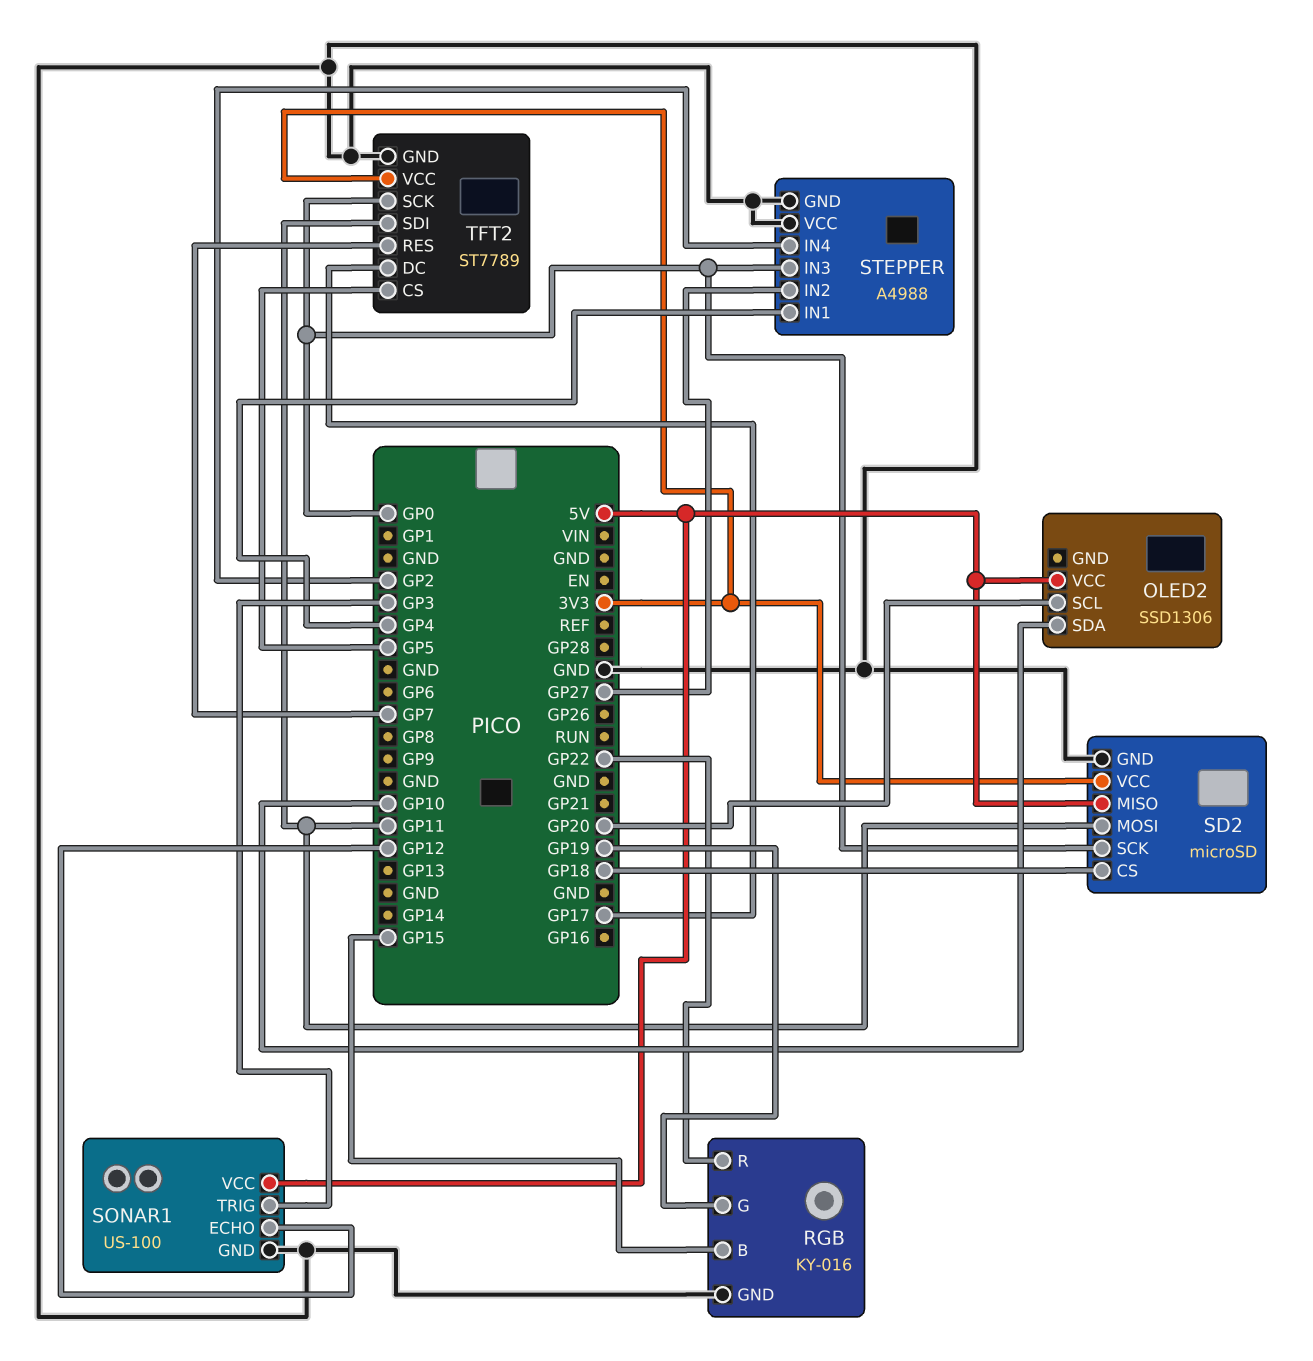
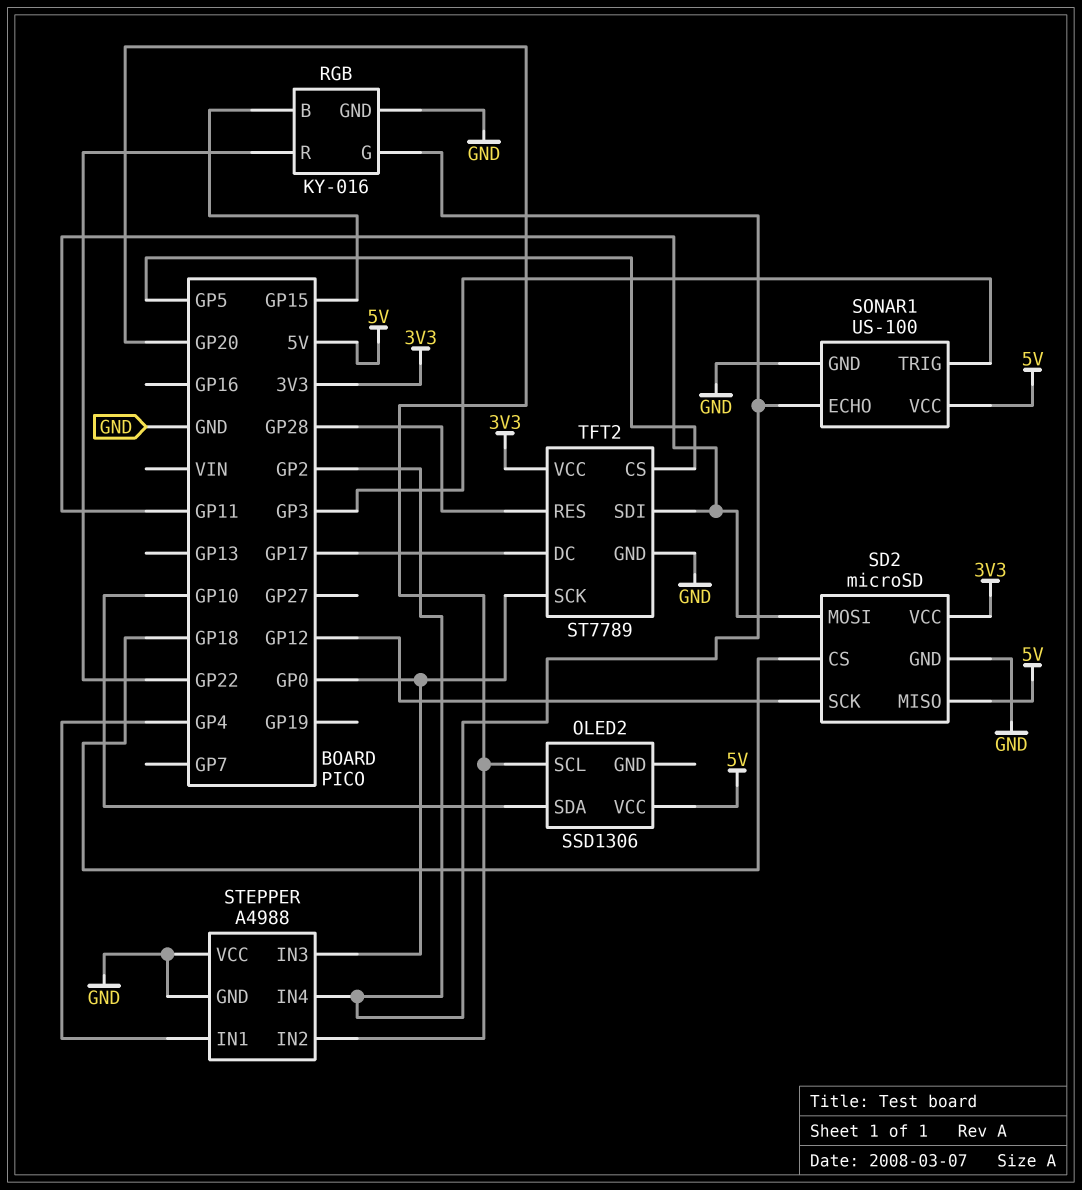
RGB pin G: GP19 -> GP2
SD2 pin SCK: GP0 -> GP12
SONAR1 pin ECHO: GP12 -> GP2
STEPPER pin IN2: GP27 -> GP20
TFT2 pin RES: GP7 -> GP28

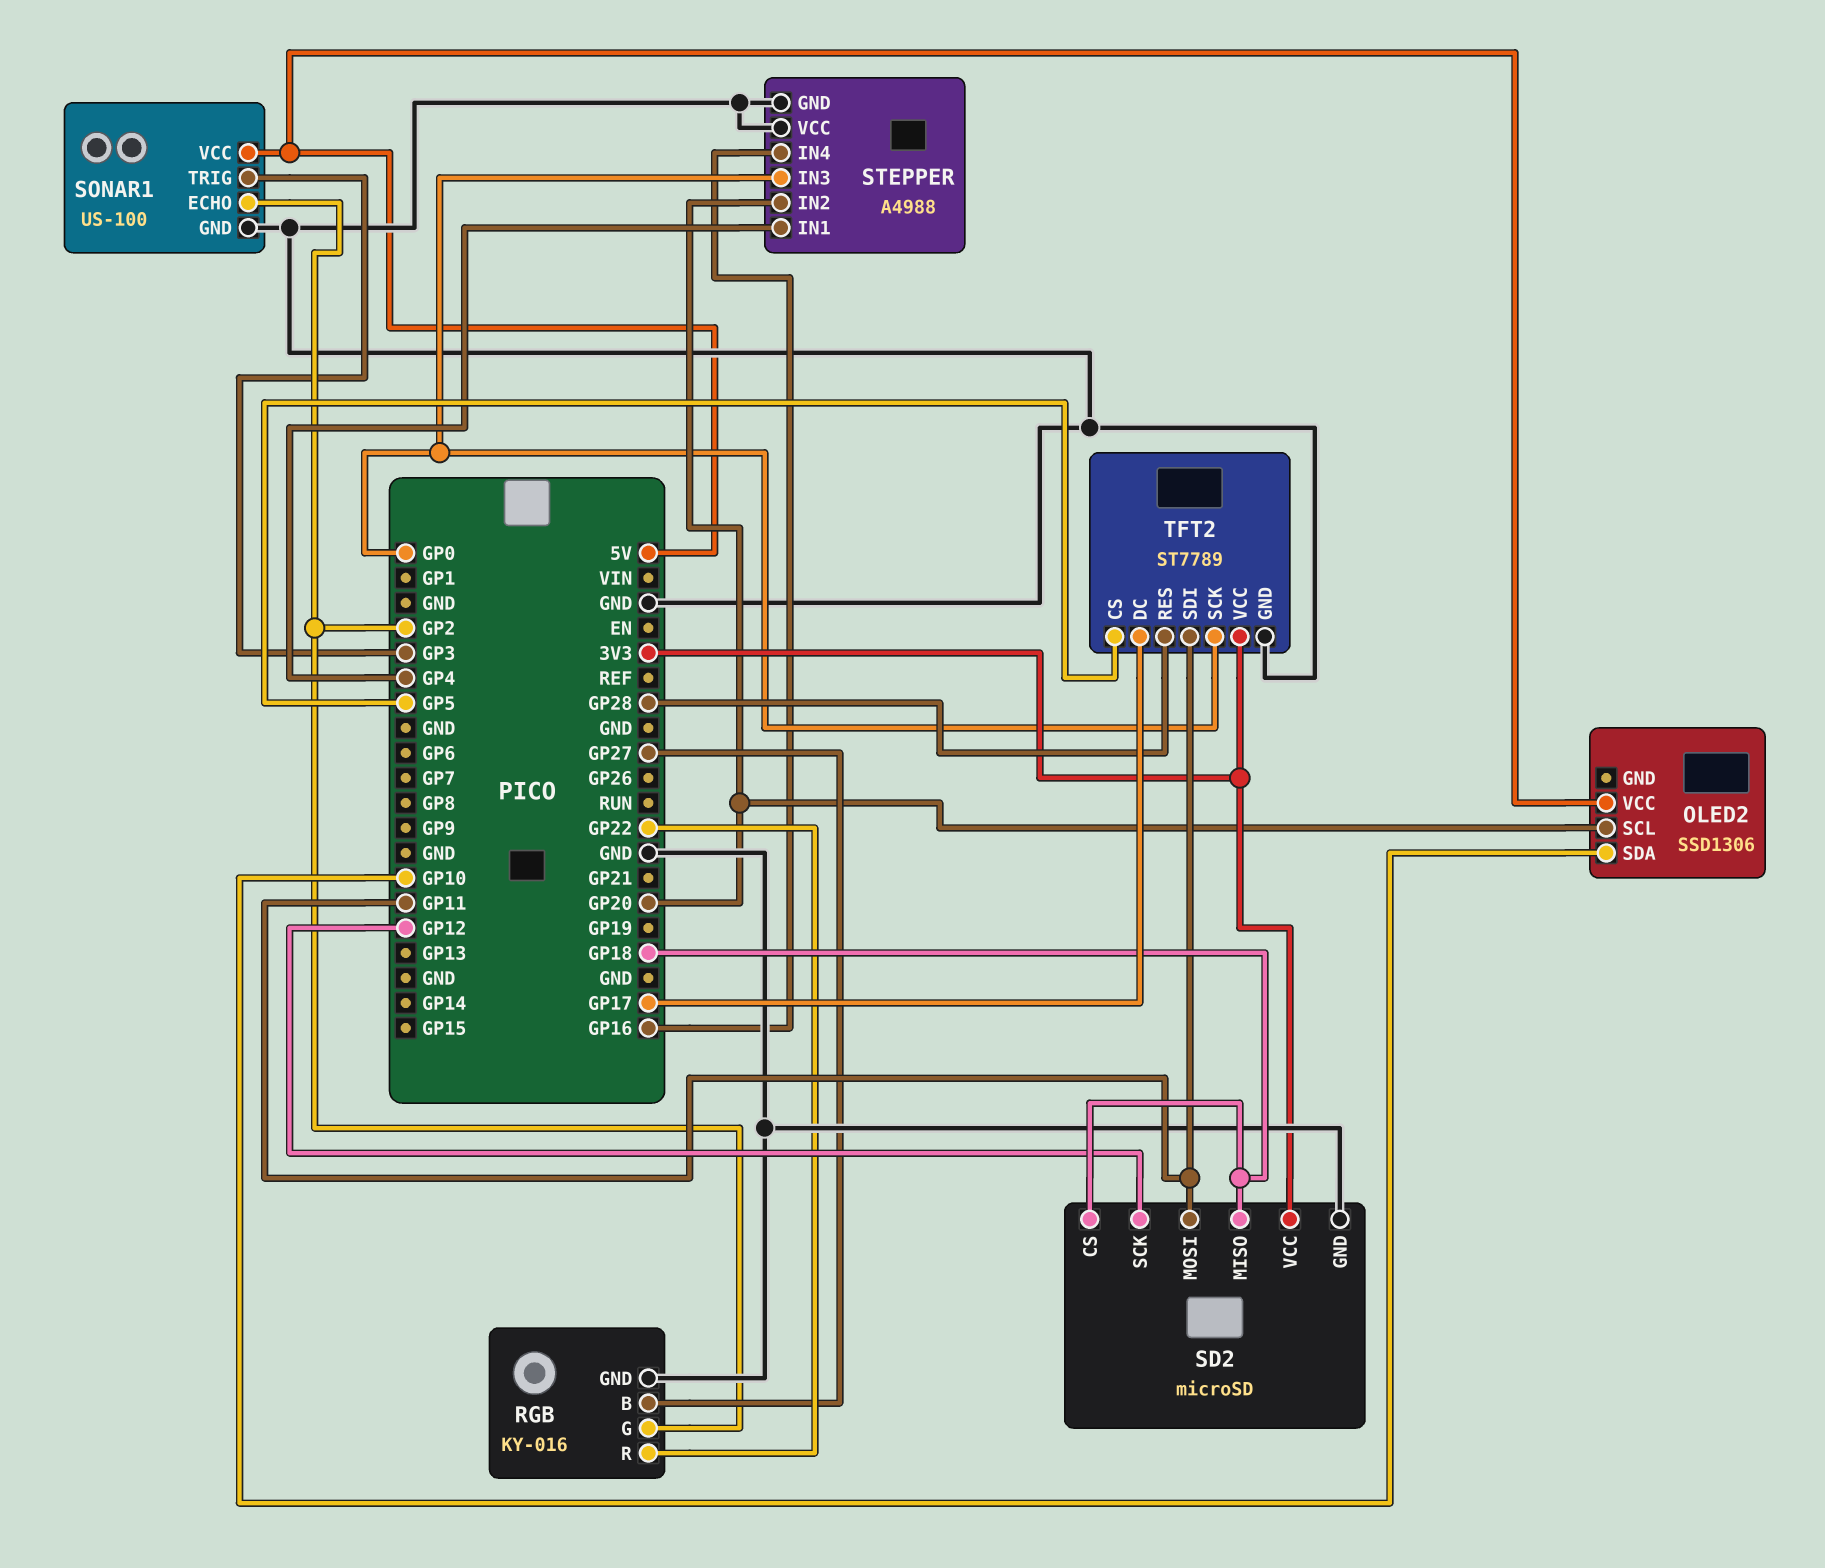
RGB pin B: GP15 -> GP27
SD2 pin MISO: 5V -> GP18
STEPPER pin IN4: GP2 -> GP16

